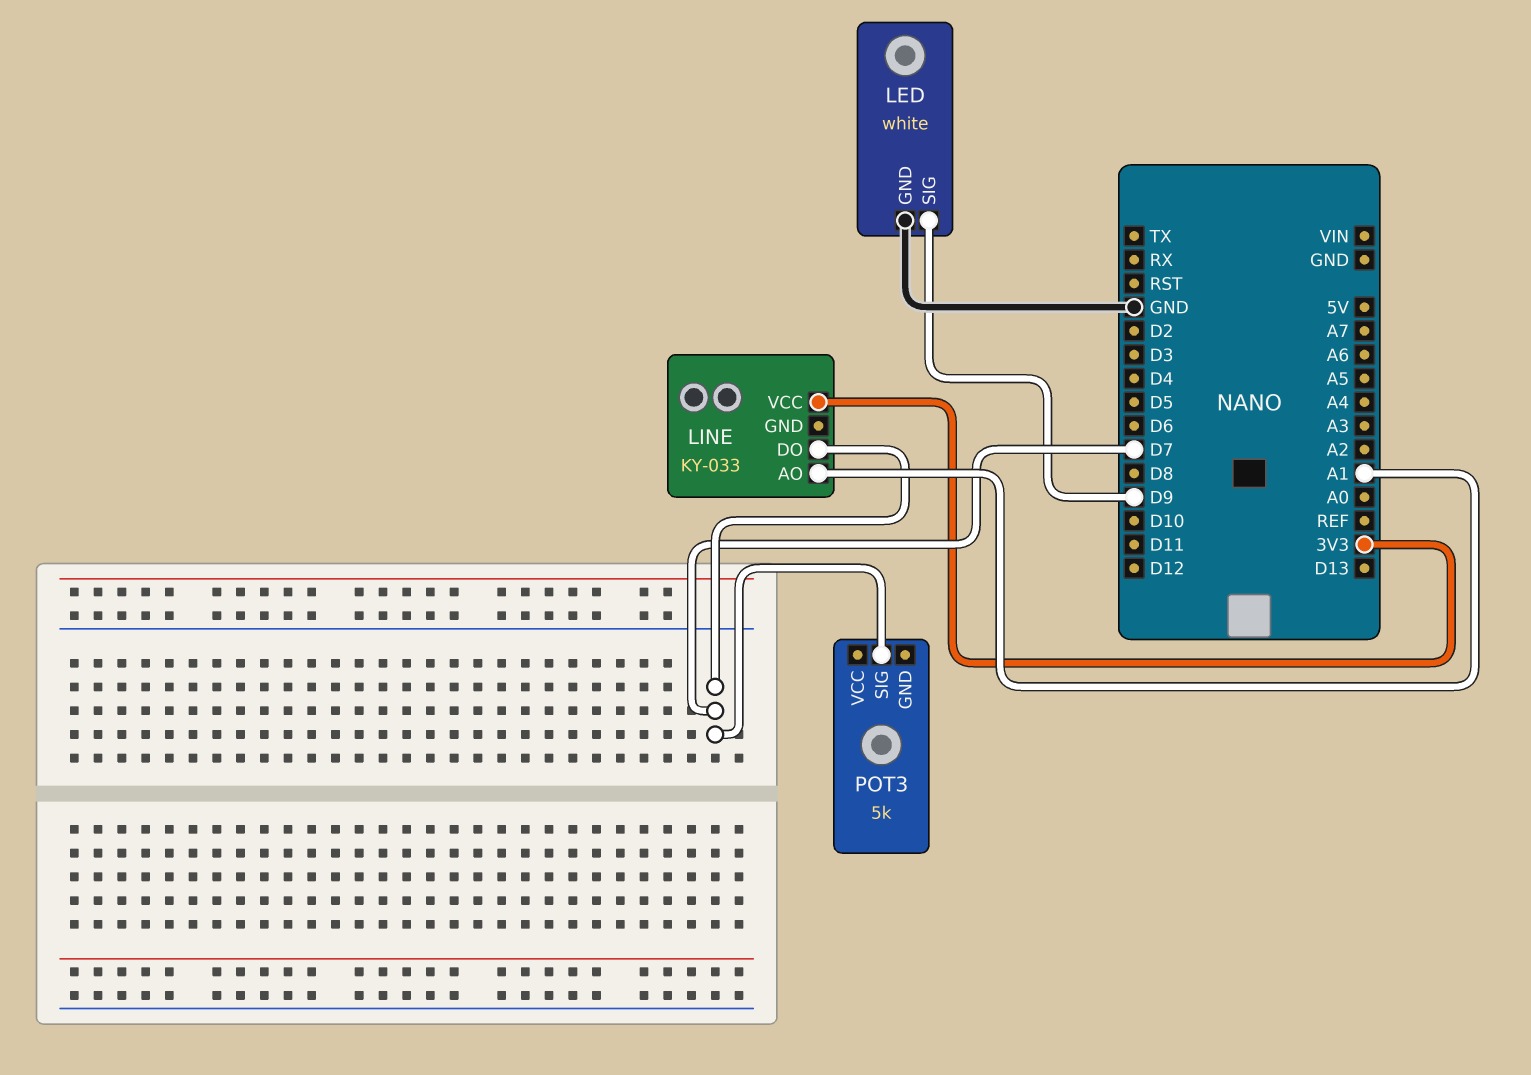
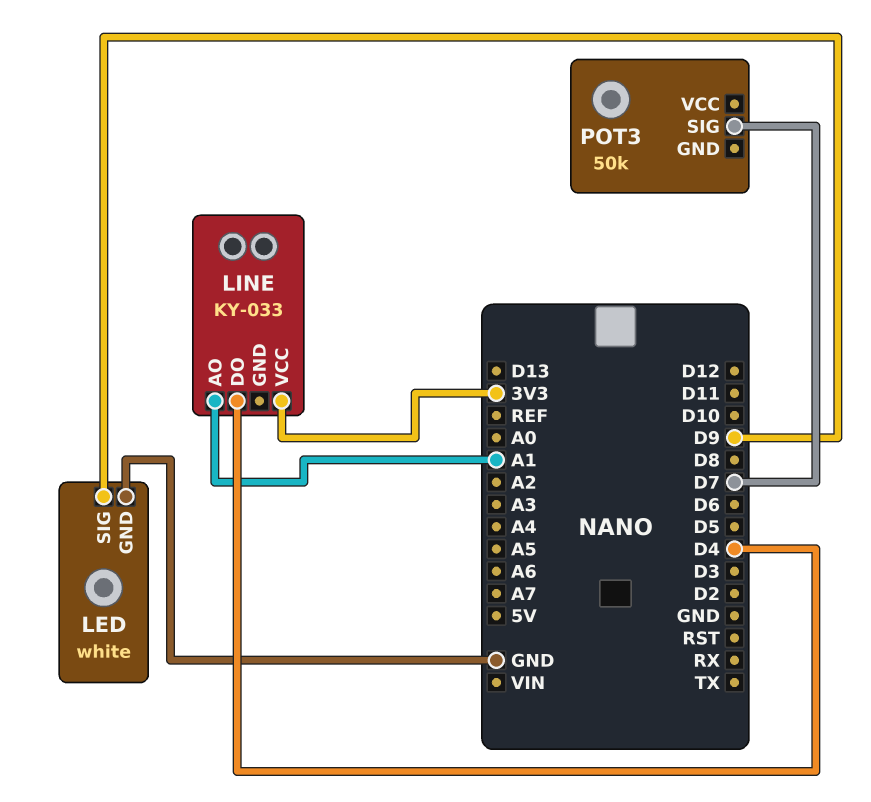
LINE pin DO: D7 -> D4
POT3: 5k -> 50k

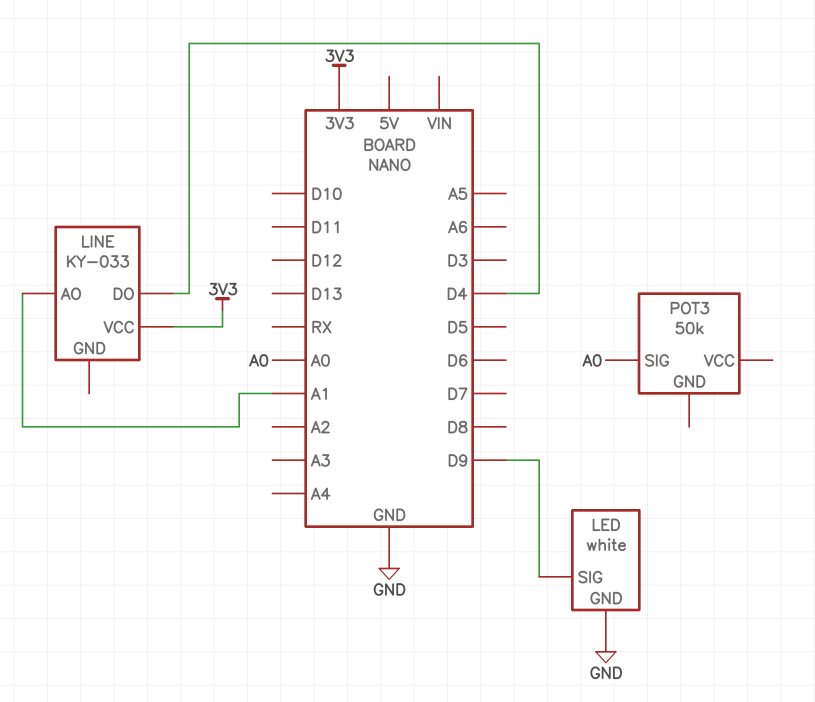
POT3 pin SIG: D7 -> A0

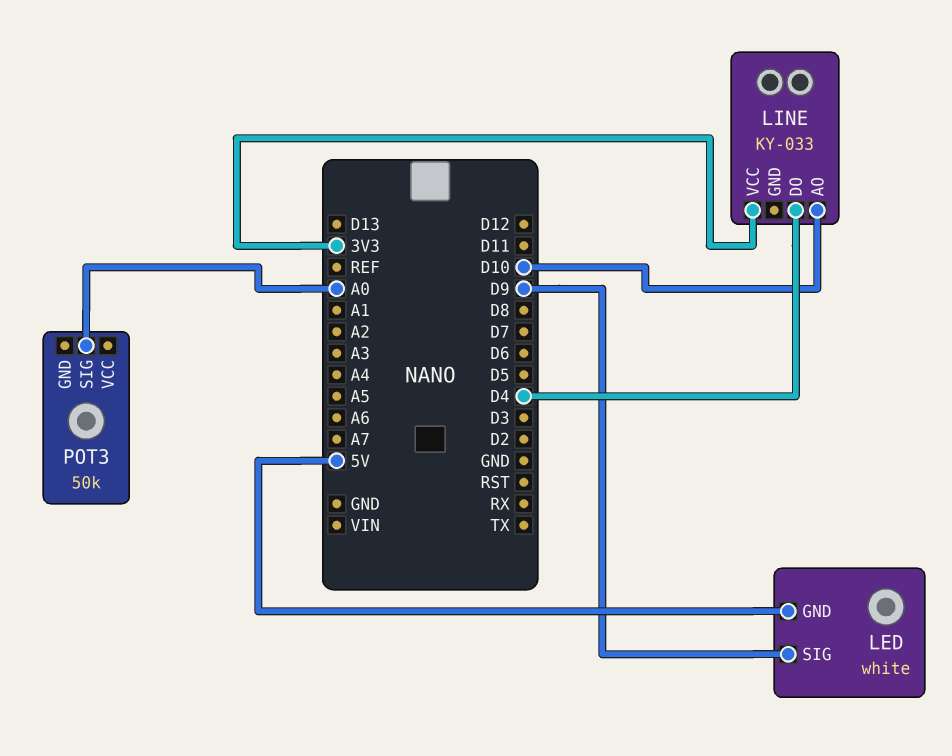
LED pin GND: GND -> 5V
LINE pin AO: A1 -> D10

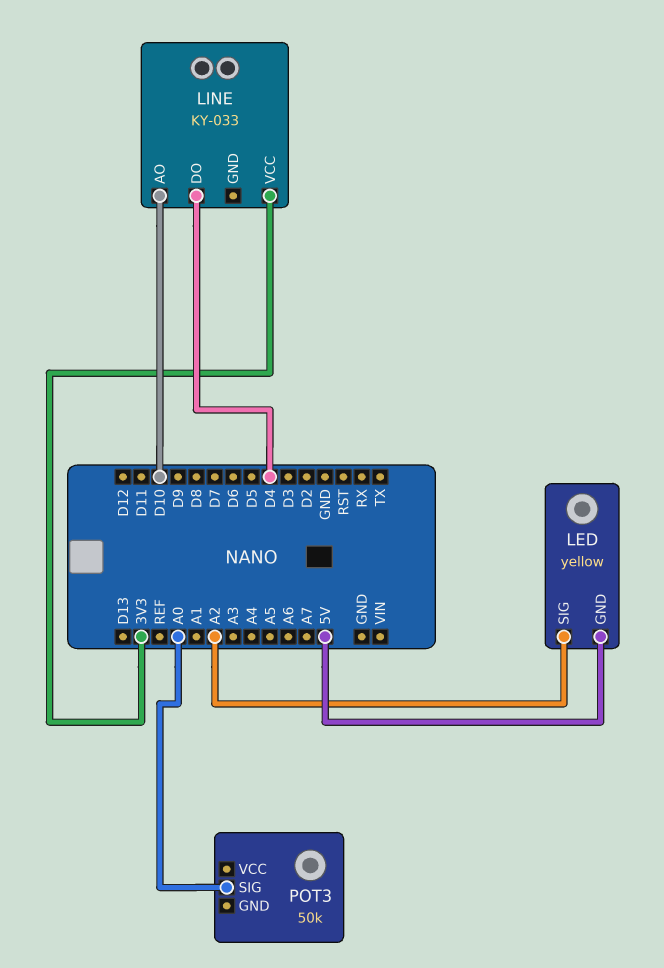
LED: white -> yellow
LED pin SIG: D9 -> A2

